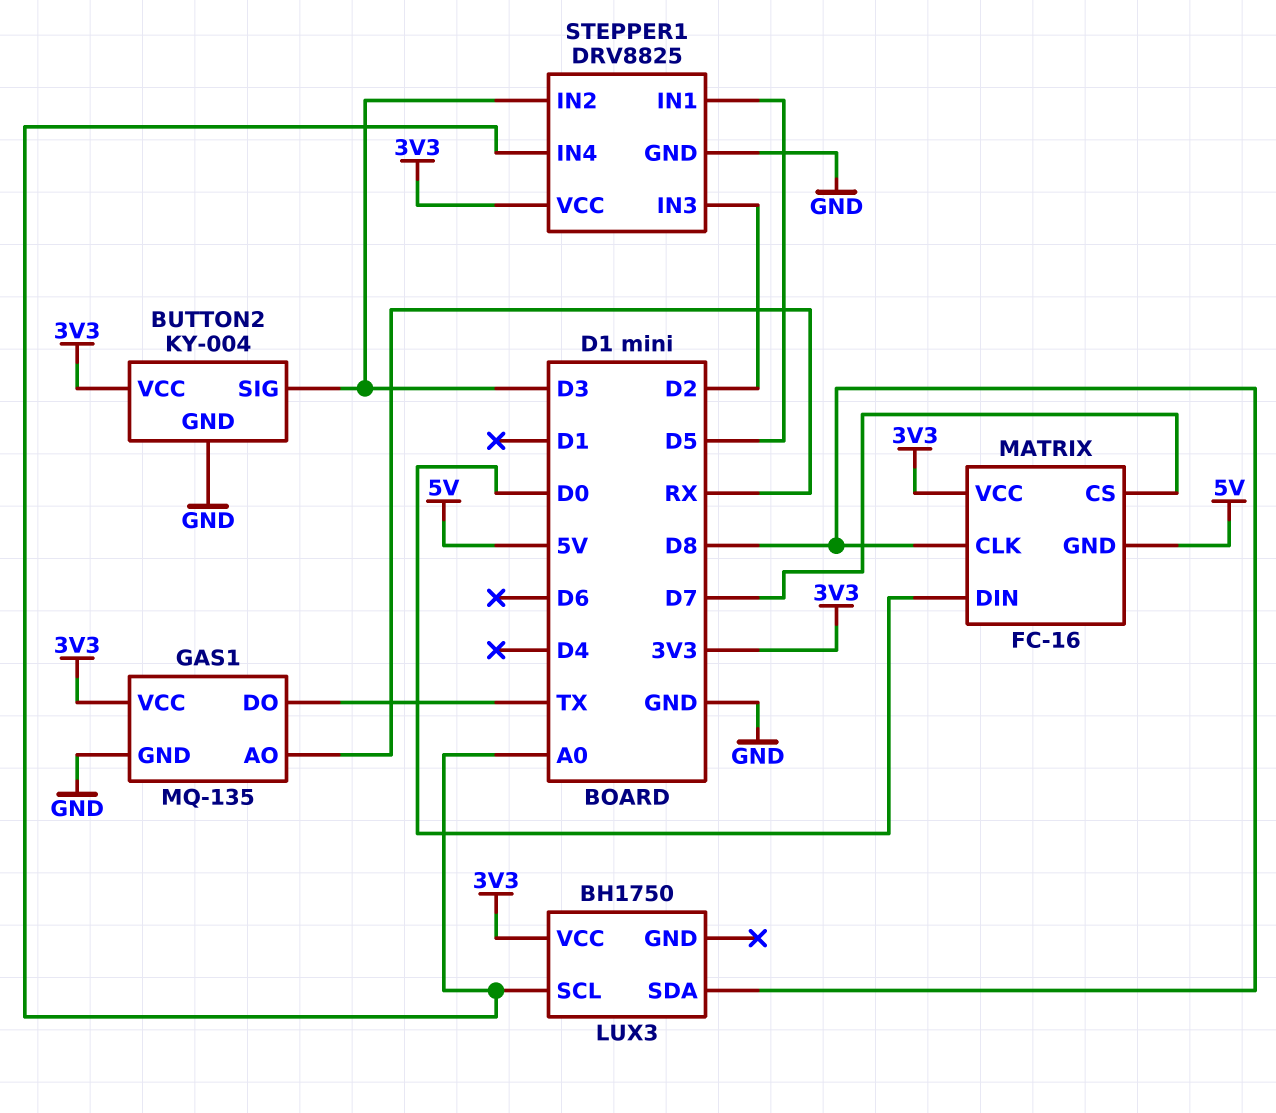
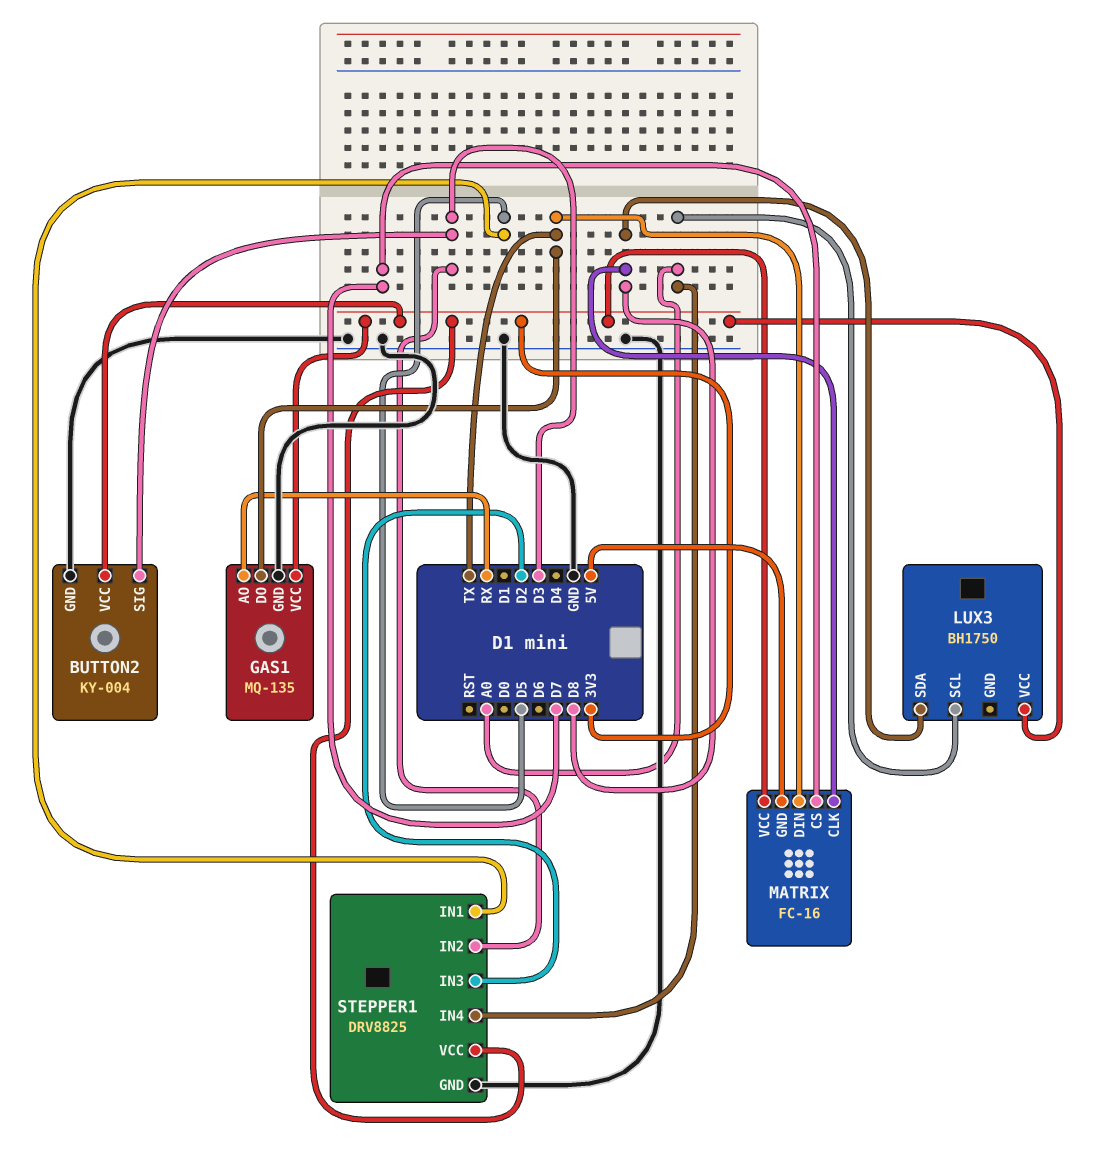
MATRIX pin DIN: D0 -> TX

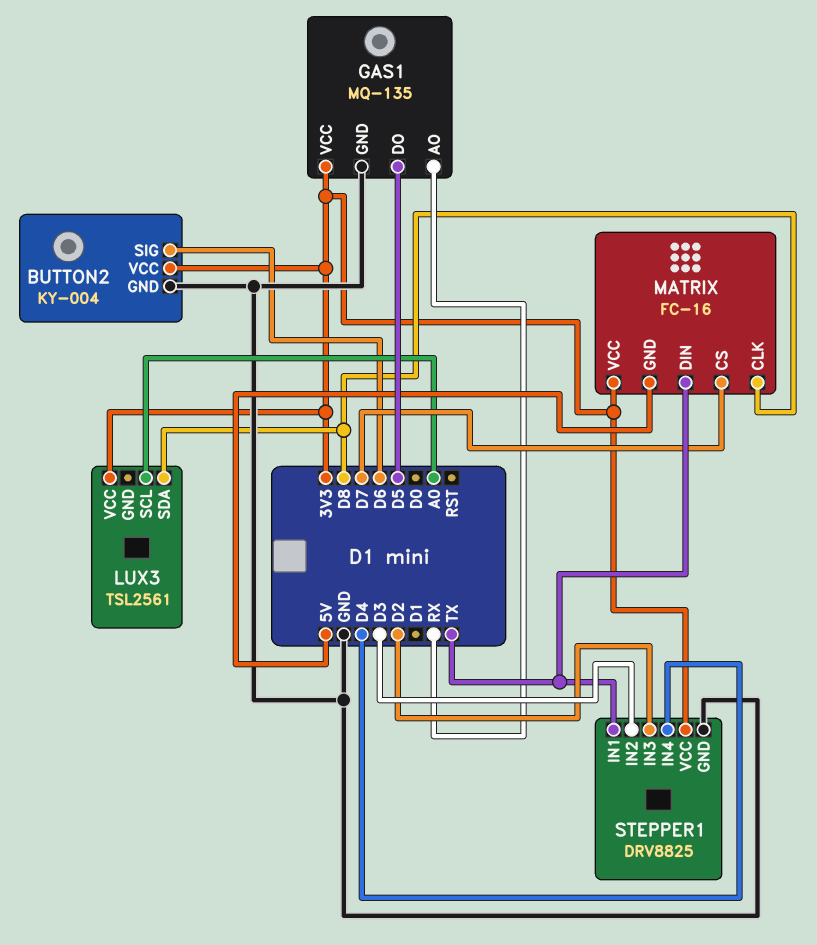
BUTTON2 pin SIG: D3 -> D6
GAS1 pin DO: TX -> D5
LUX3: BH1750 -> TSL2561
STEPPER1 pin IN1: D5 -> TX
STEPPER1 pin IN4: A0 -> D4

